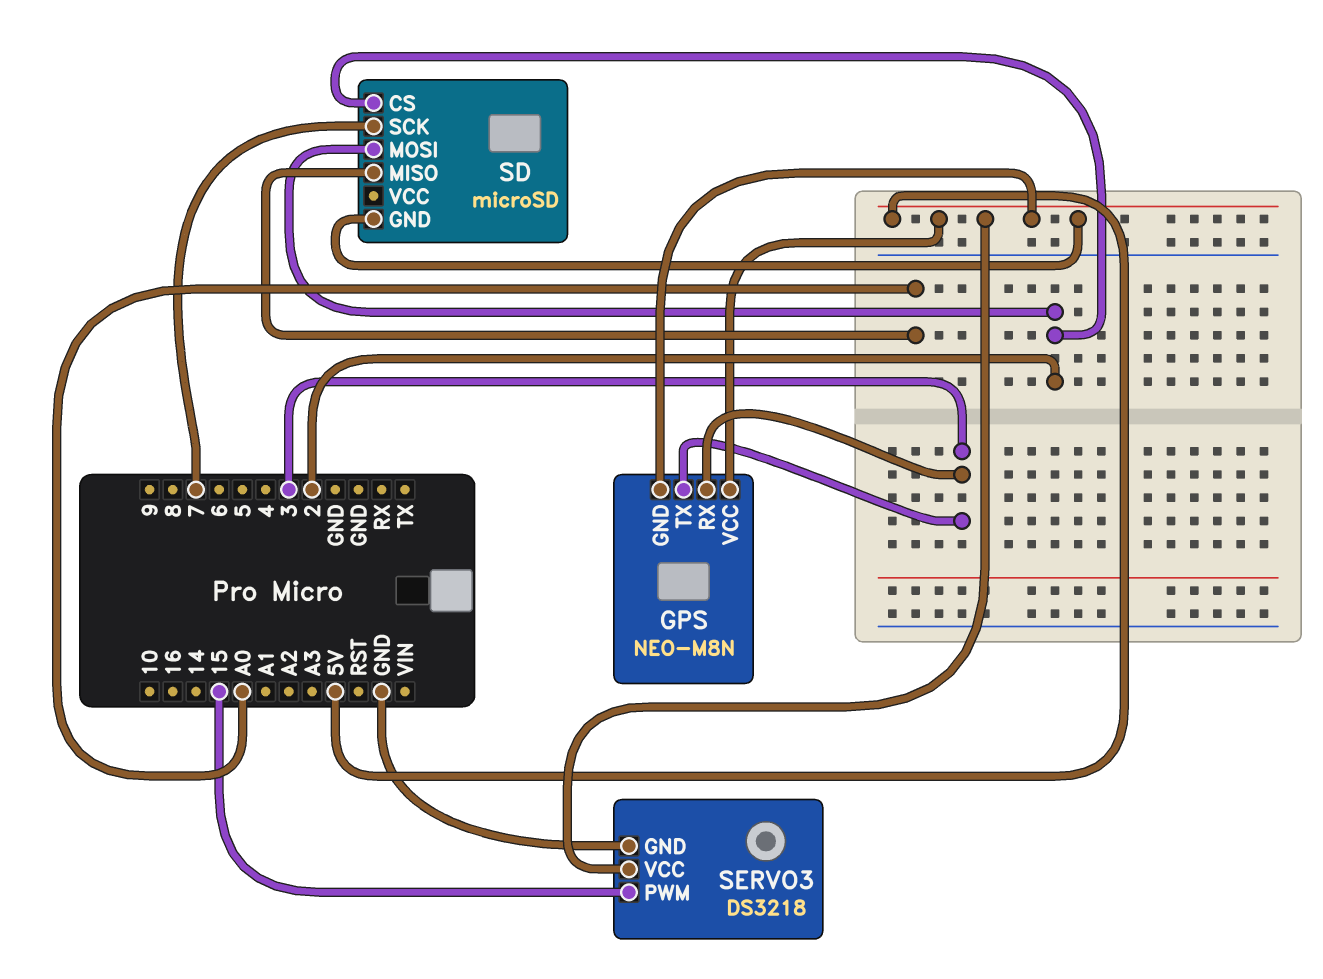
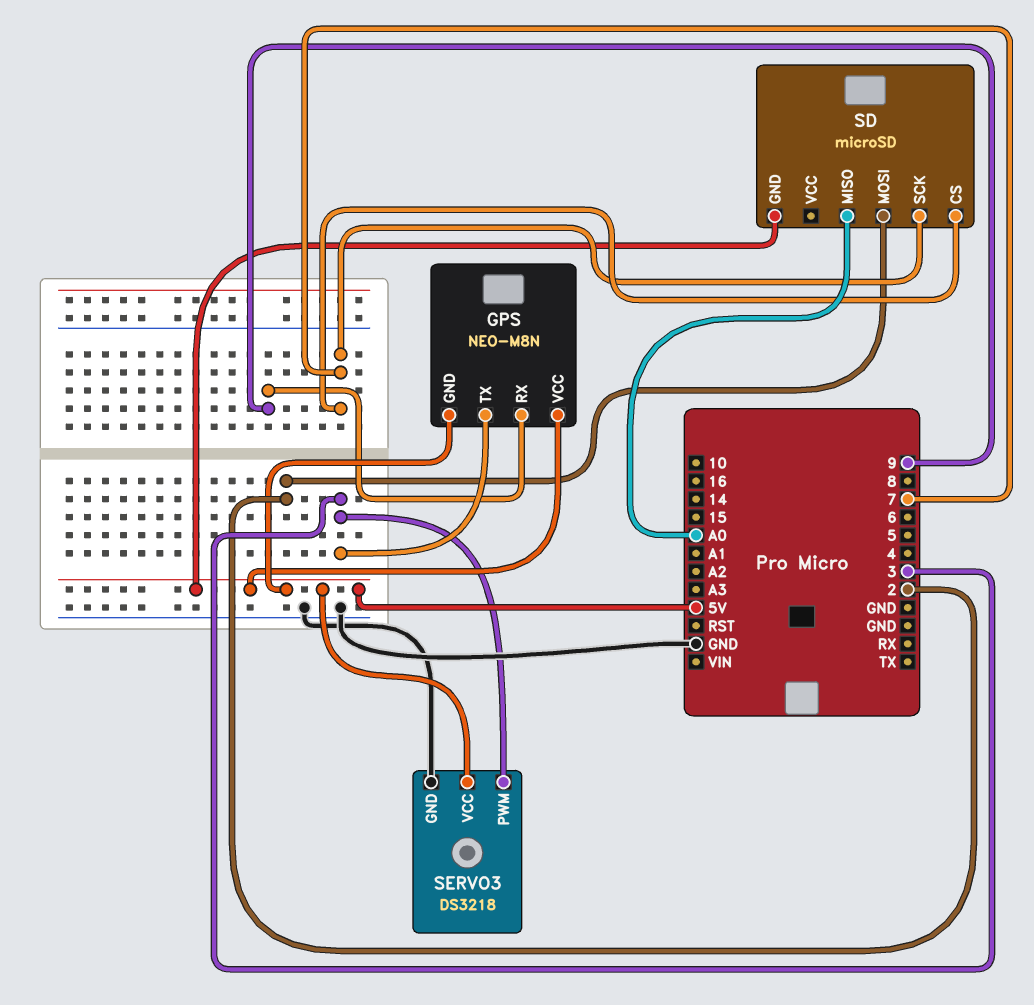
GPS pin RX: 3 -> 9
SD pin CS: 2 -> 7
SERVO3 pin PWM: 15 -> 3

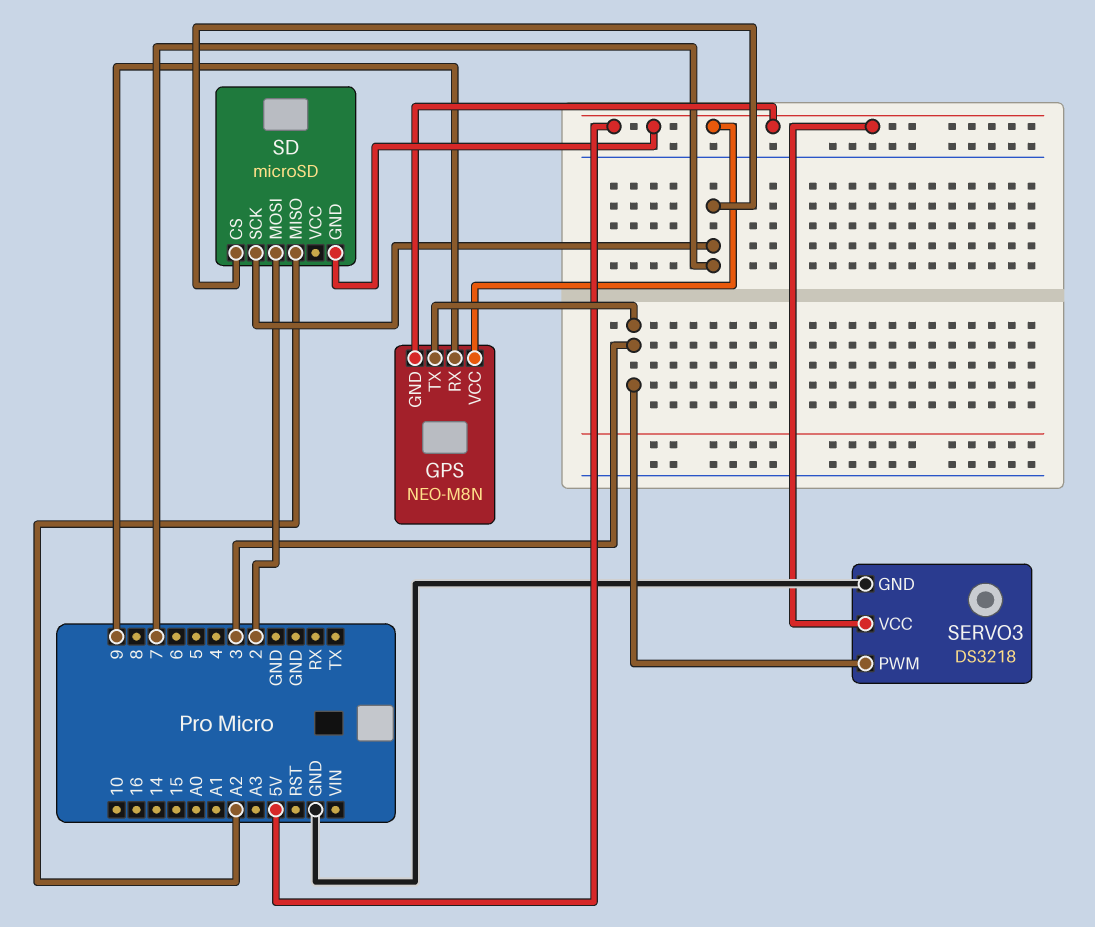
SD pin MISO: A0 -> A2

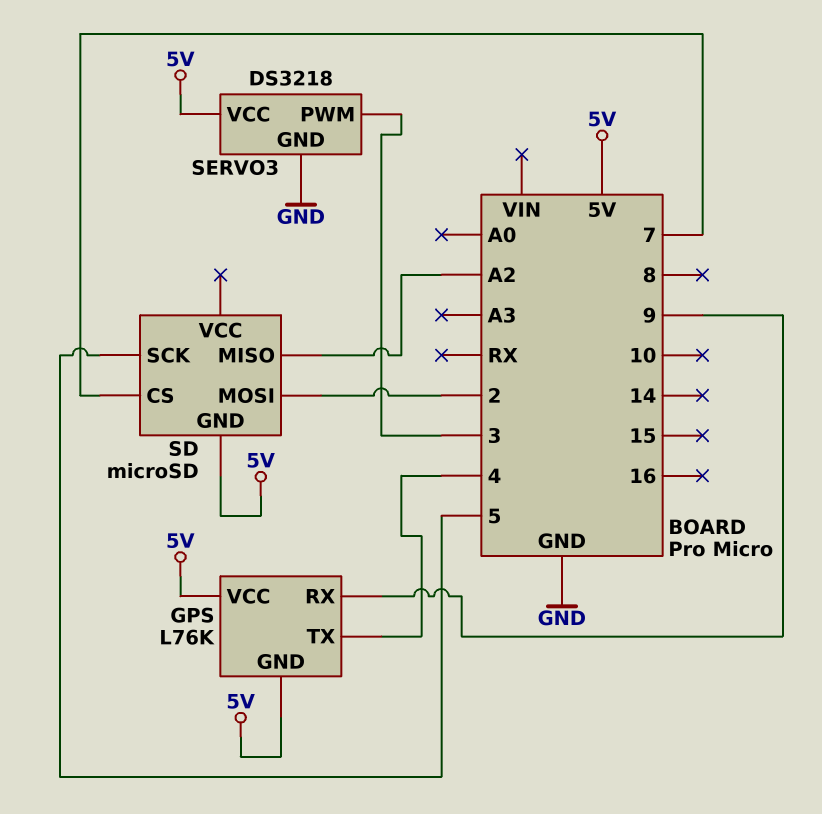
GPS: NEO-M8N -> L76K
GPS pin TX: 3 -> 4
SD pin SCK: 7 -> 5

